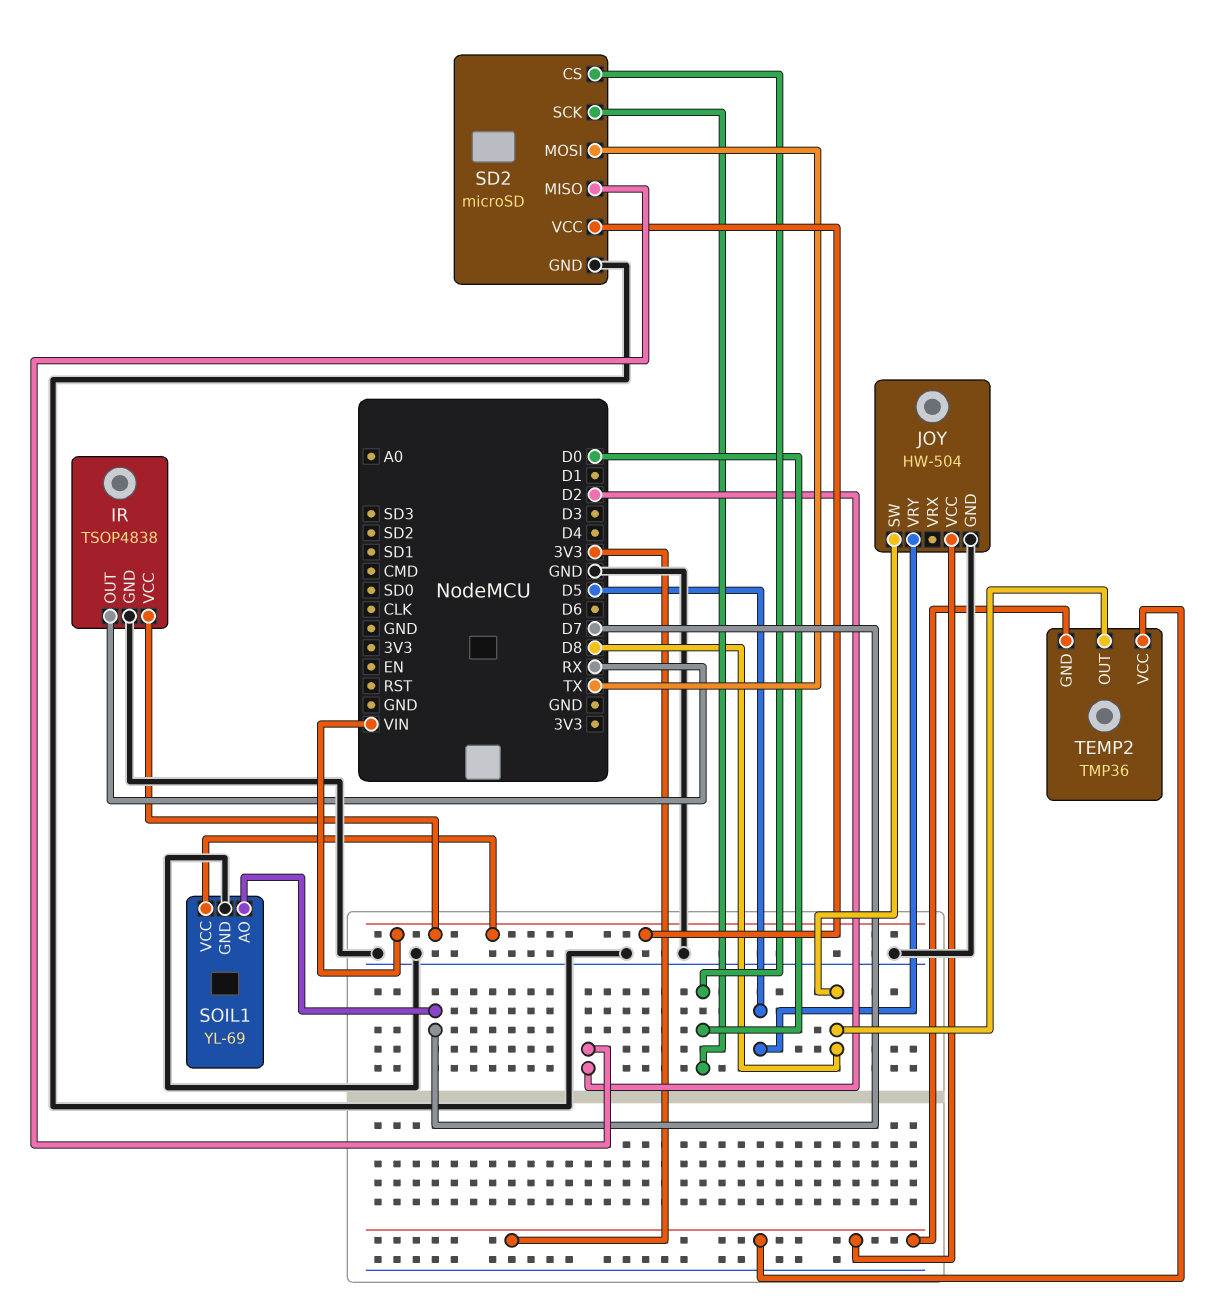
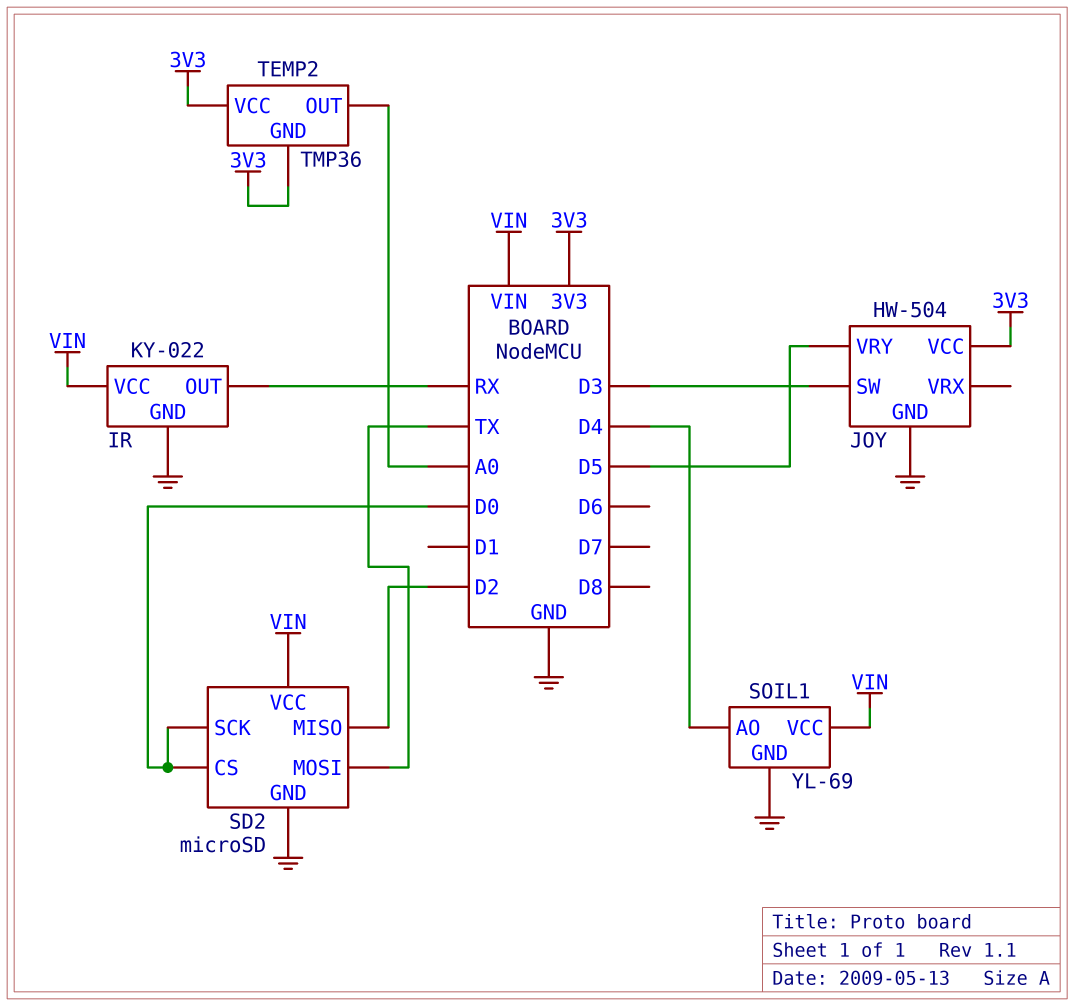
IR: TSOP4838 -> KY-022
JOY pin SW: D8 -> D3
SOIL1 pin AO: D7 -> D4
TEMP2 pin OUT: D8 -> A0

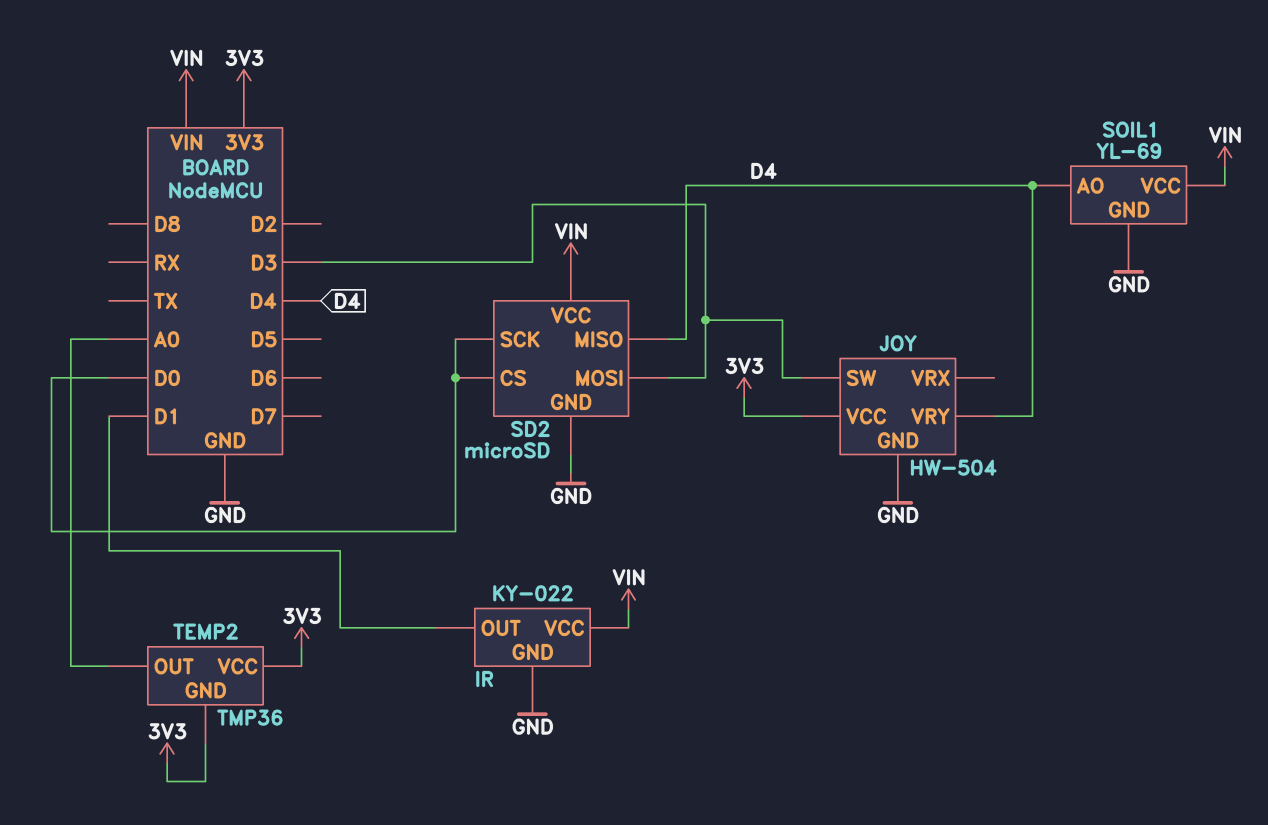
IR pin OUT: RX -> D1
JOY pin VRY: D5 -> D4
SD2 pin MISO: D2 -> D4
SD2 pin MOSI: TX -> D3

